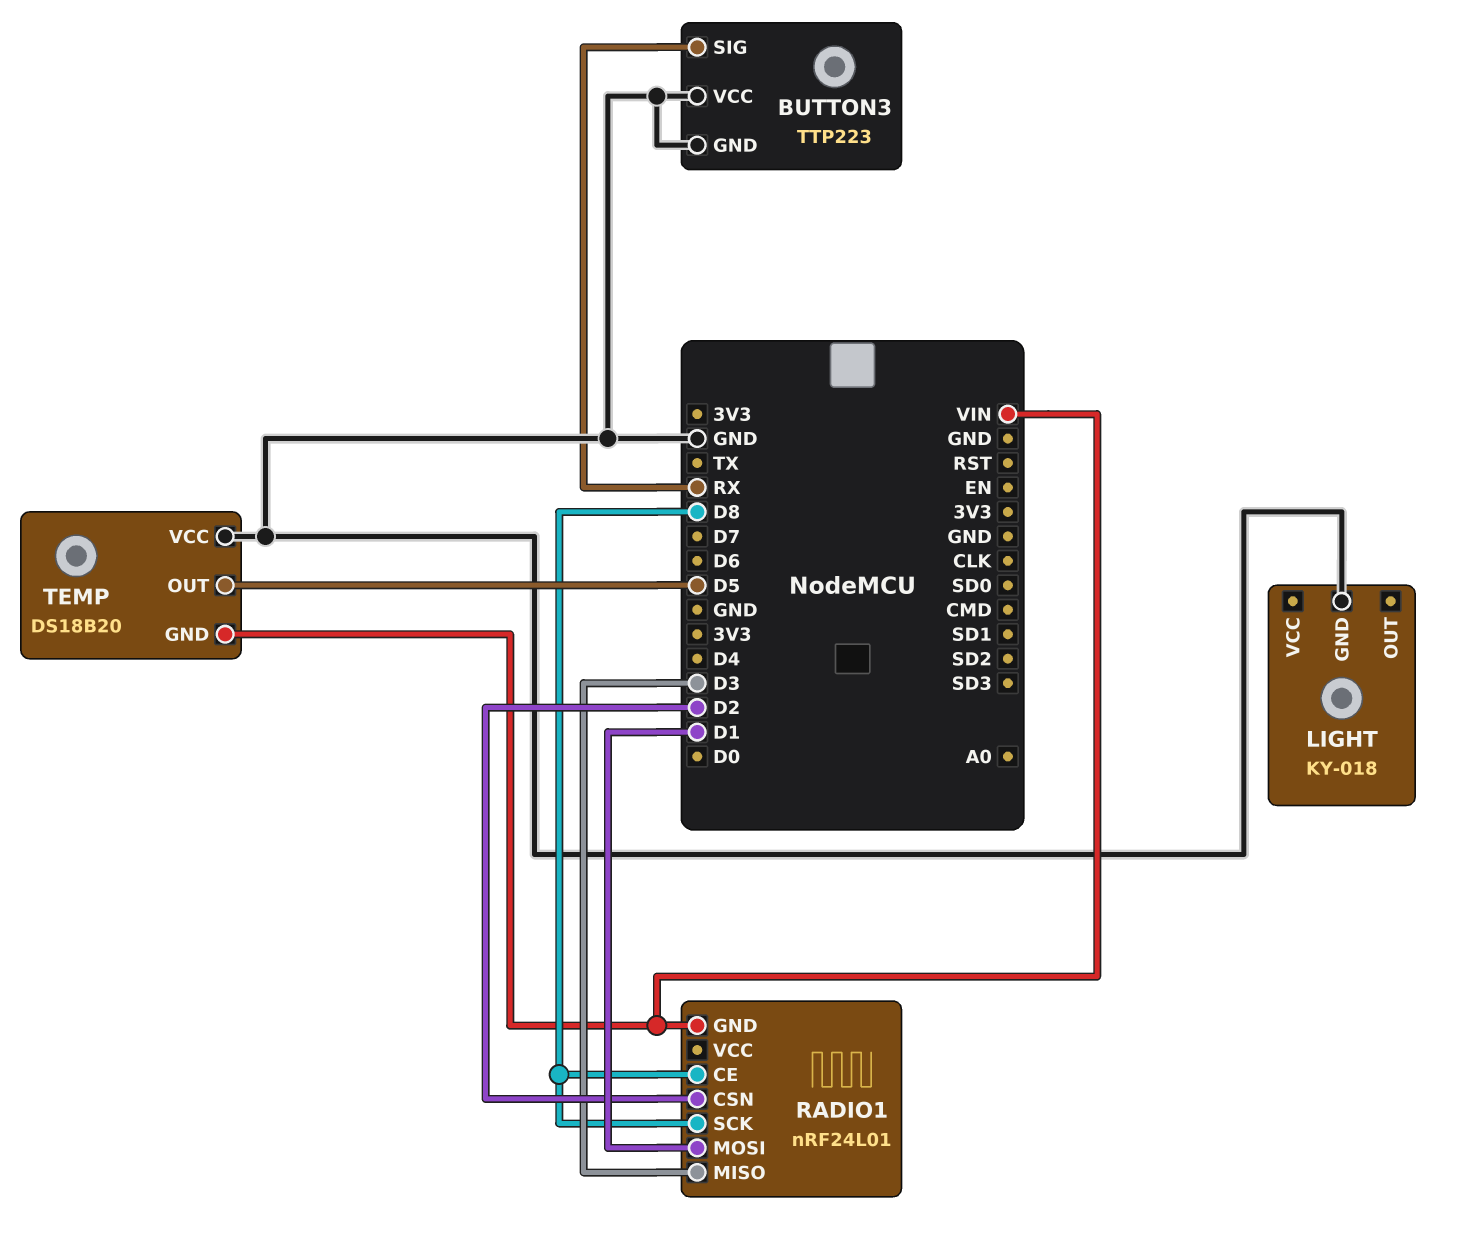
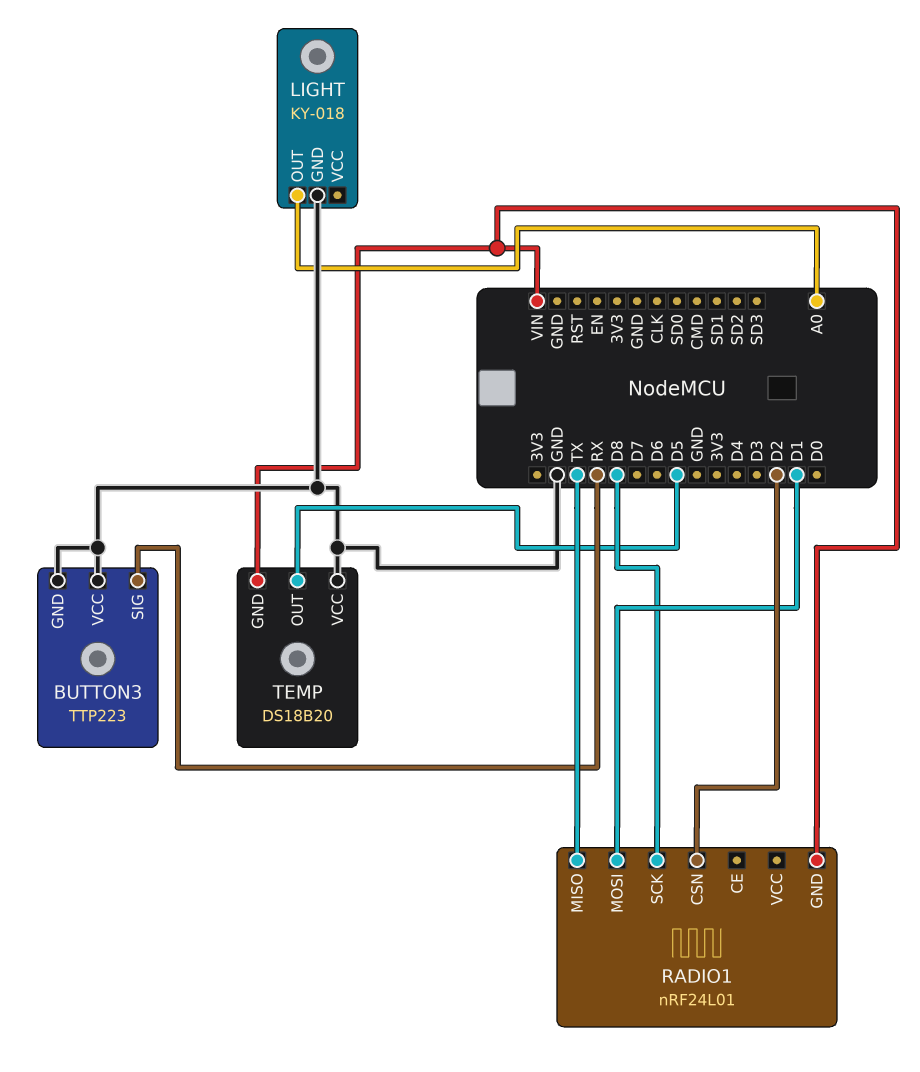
LIGHT pin OUT: none -> A0
RADIO1 pin CE: D8 -> none
RADIO1 pin MISO: D3 -> TX

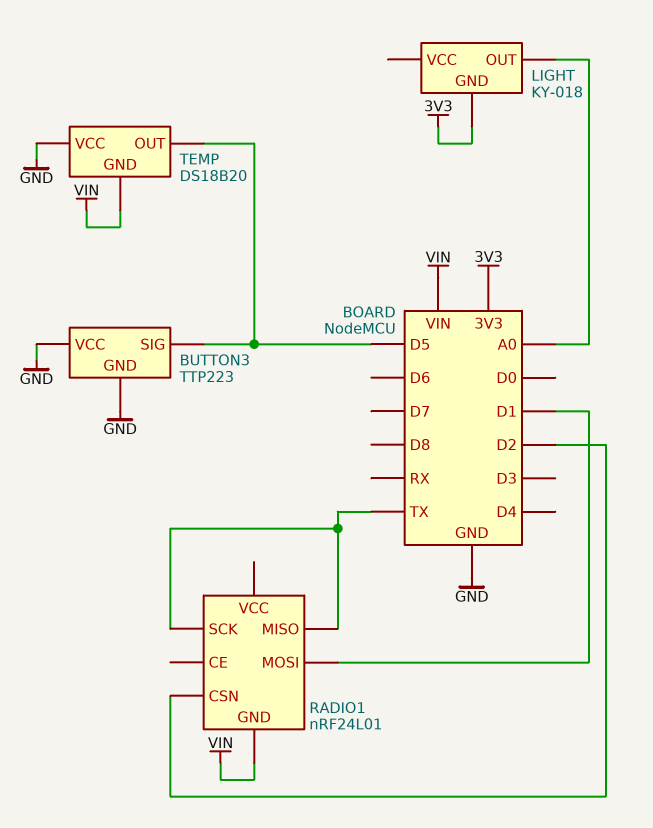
BUTTON3 pin SIG: RX -> D5
LIGHT pin GND: GND -> 3V3
RADIO1 pin SCK: D8 -> TX

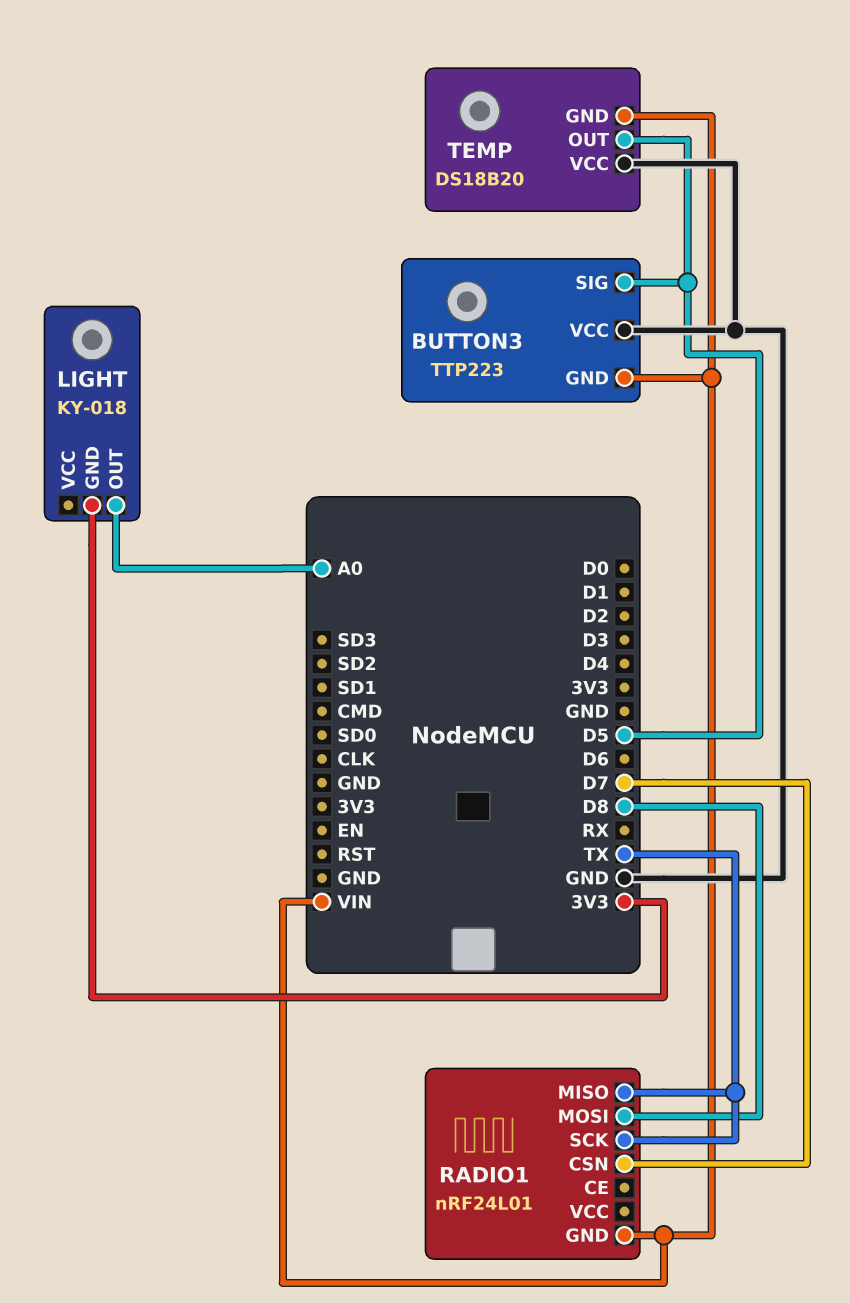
BUTTON3 pin GND: GND -> VIN
RADIO1 pin CSN: D2 -> D7
RADIO1 pin MOSI: D1 -> D8

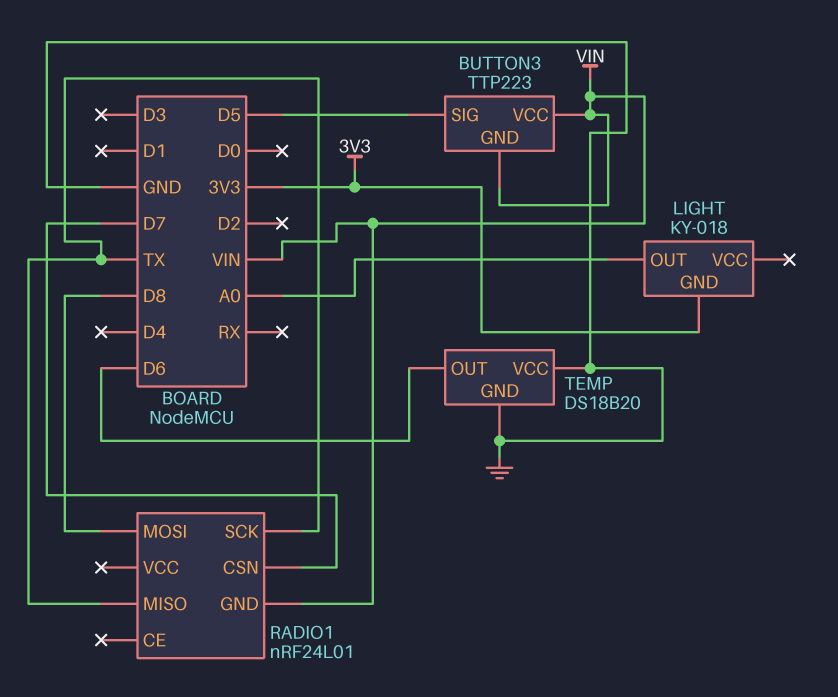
BUTTON3 pin VCC: GND -> VIN
TEMP pin GND: VIN -> GND
TEMP pin OUT: D5 -> D6

